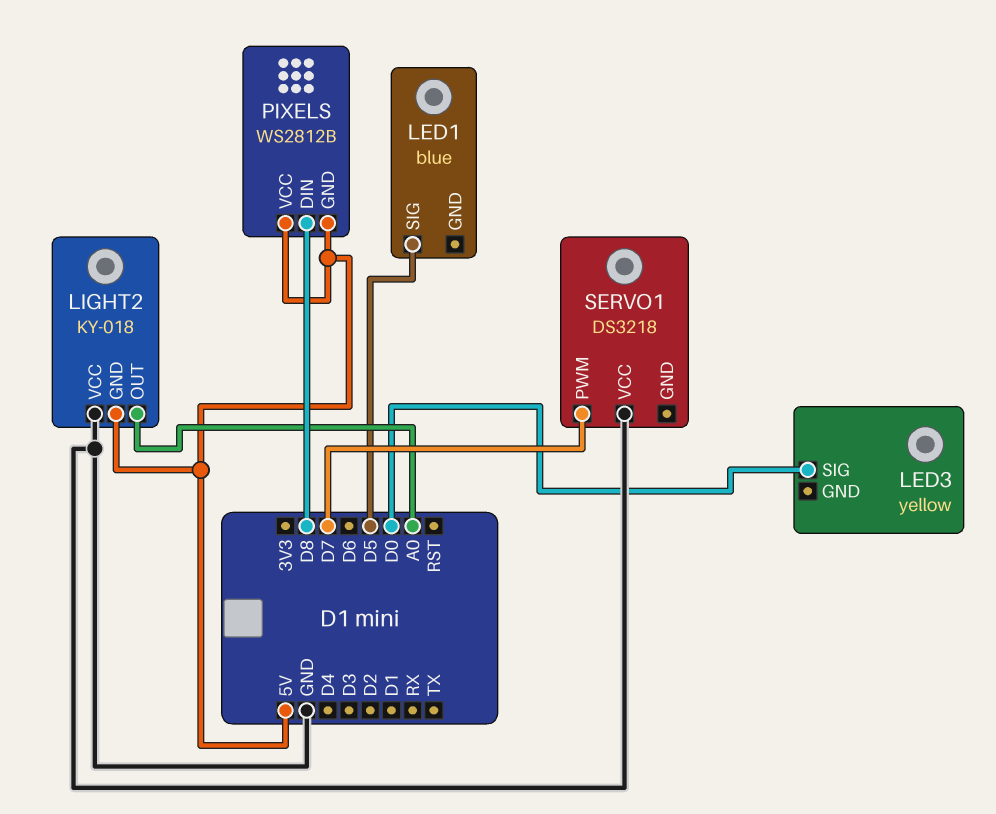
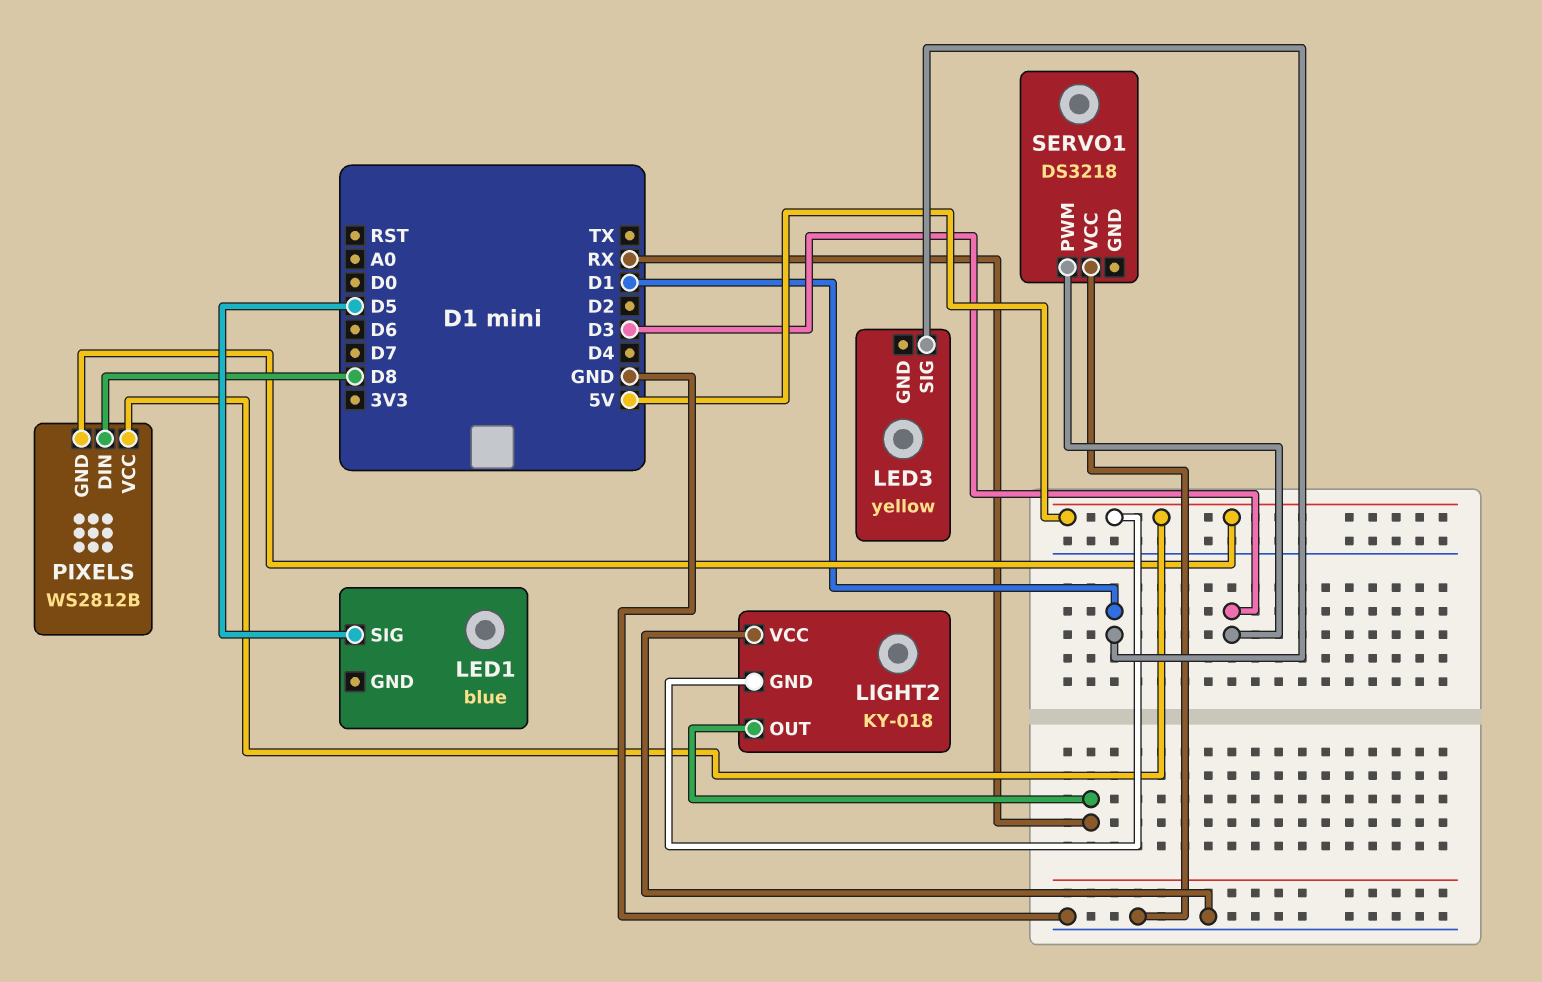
LED3 pin SIG: D0 -> D1
LIGHT2 pin OUT: A0 -> RX
SERVO1 pin PWM: D7 -> D3

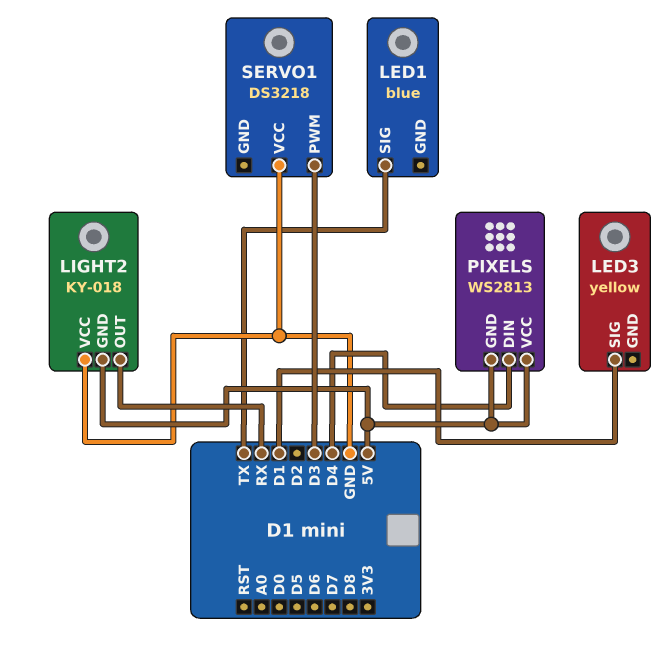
LED1 pin SIG: D5 -> TX
PIXELS: WS2812B -> WS2813
PIXELS pin DIN: D8 -> D4

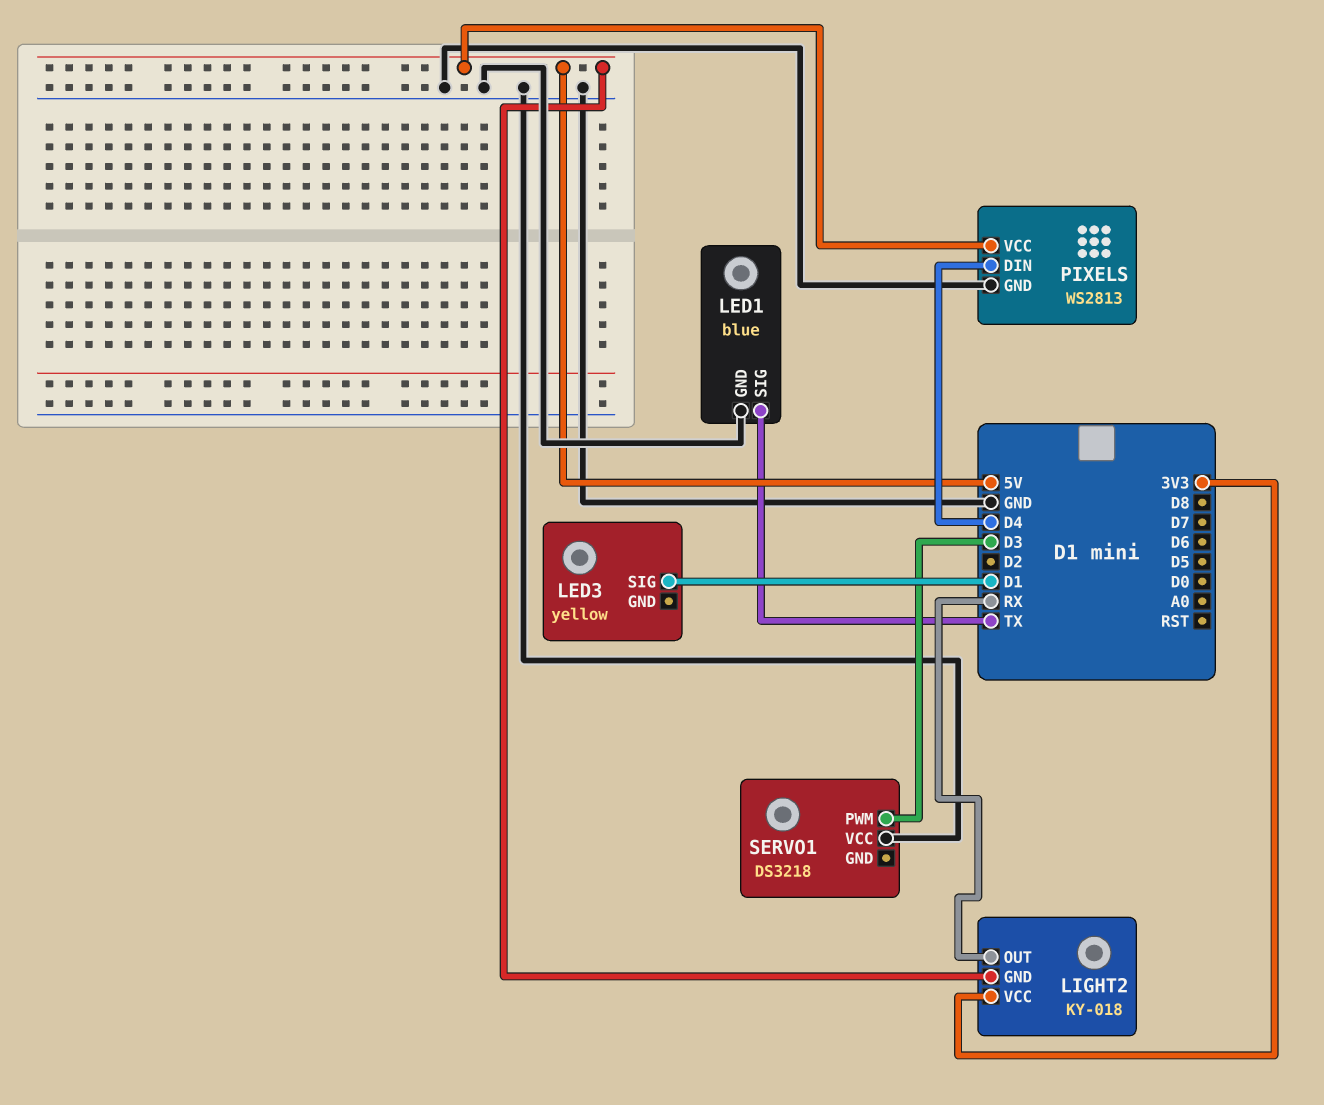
LED1 pin GND: none -> GND
LIGHT2 pin VCC: GND -> 3V3
PIXELS pin GND: 5V -> GND

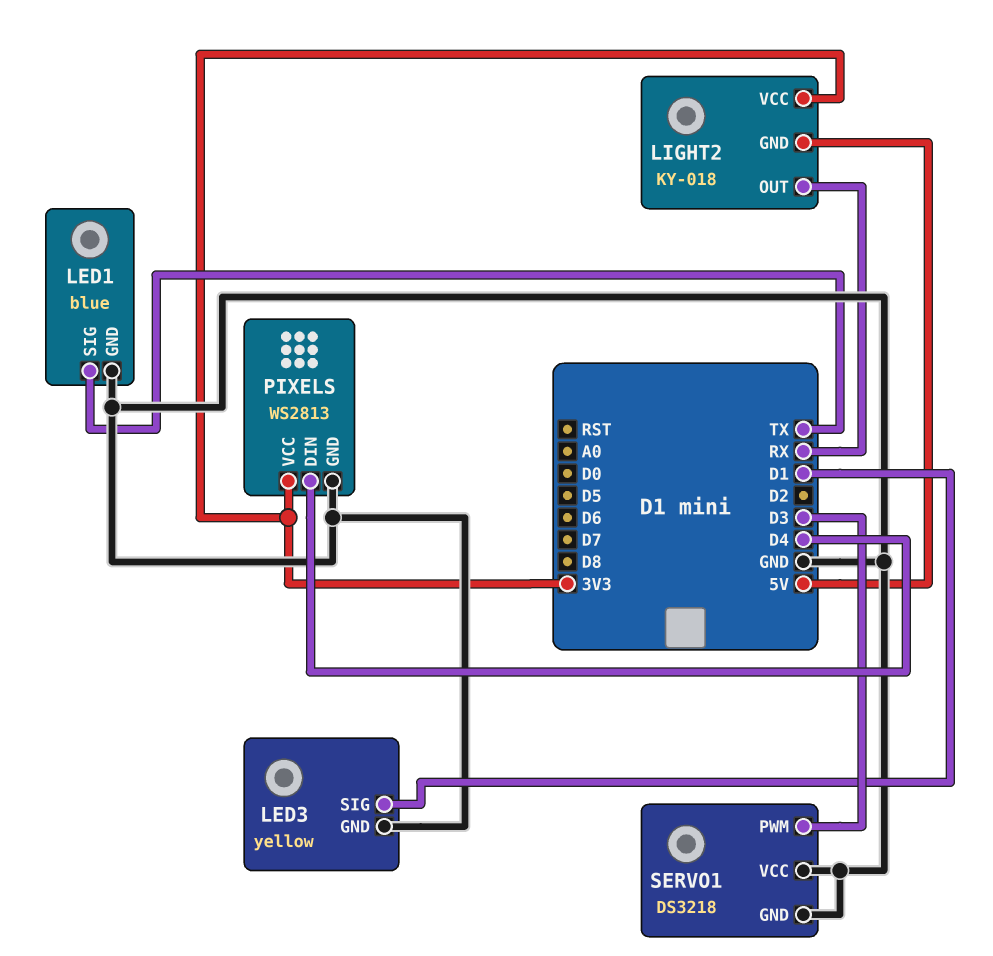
LED3 pin GND: none -> GND
PIXELS pin VCC: 5V -> 3V3
SERVO1 pin GND: none -> GND

